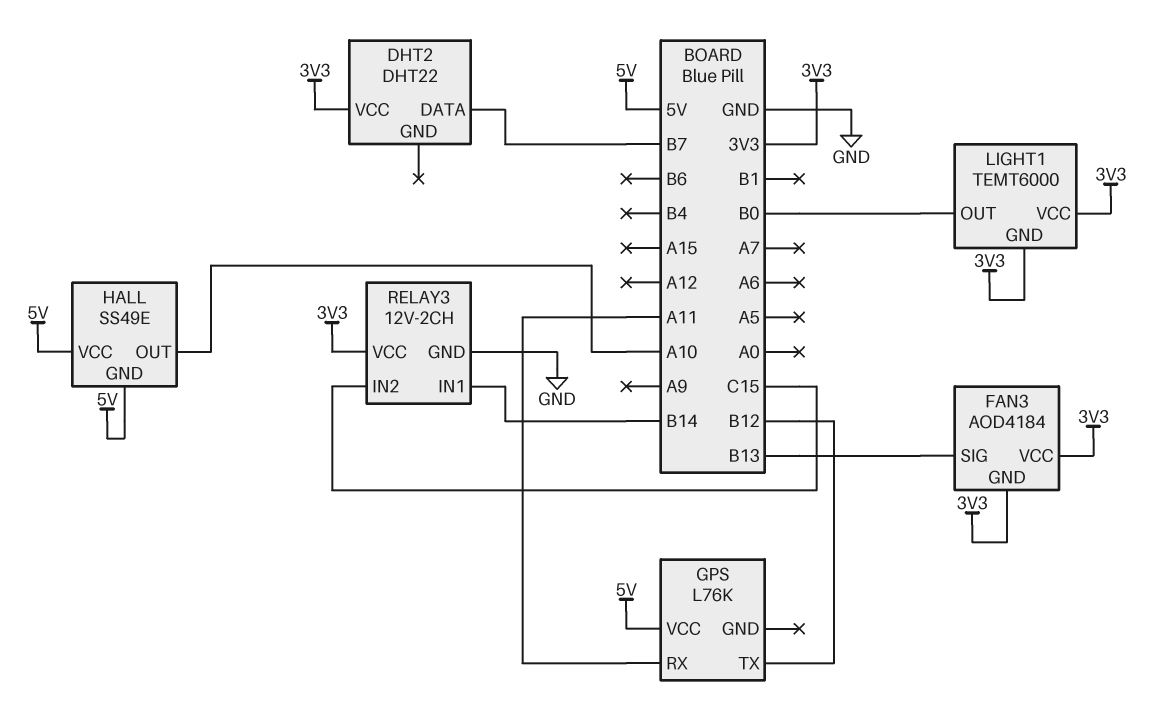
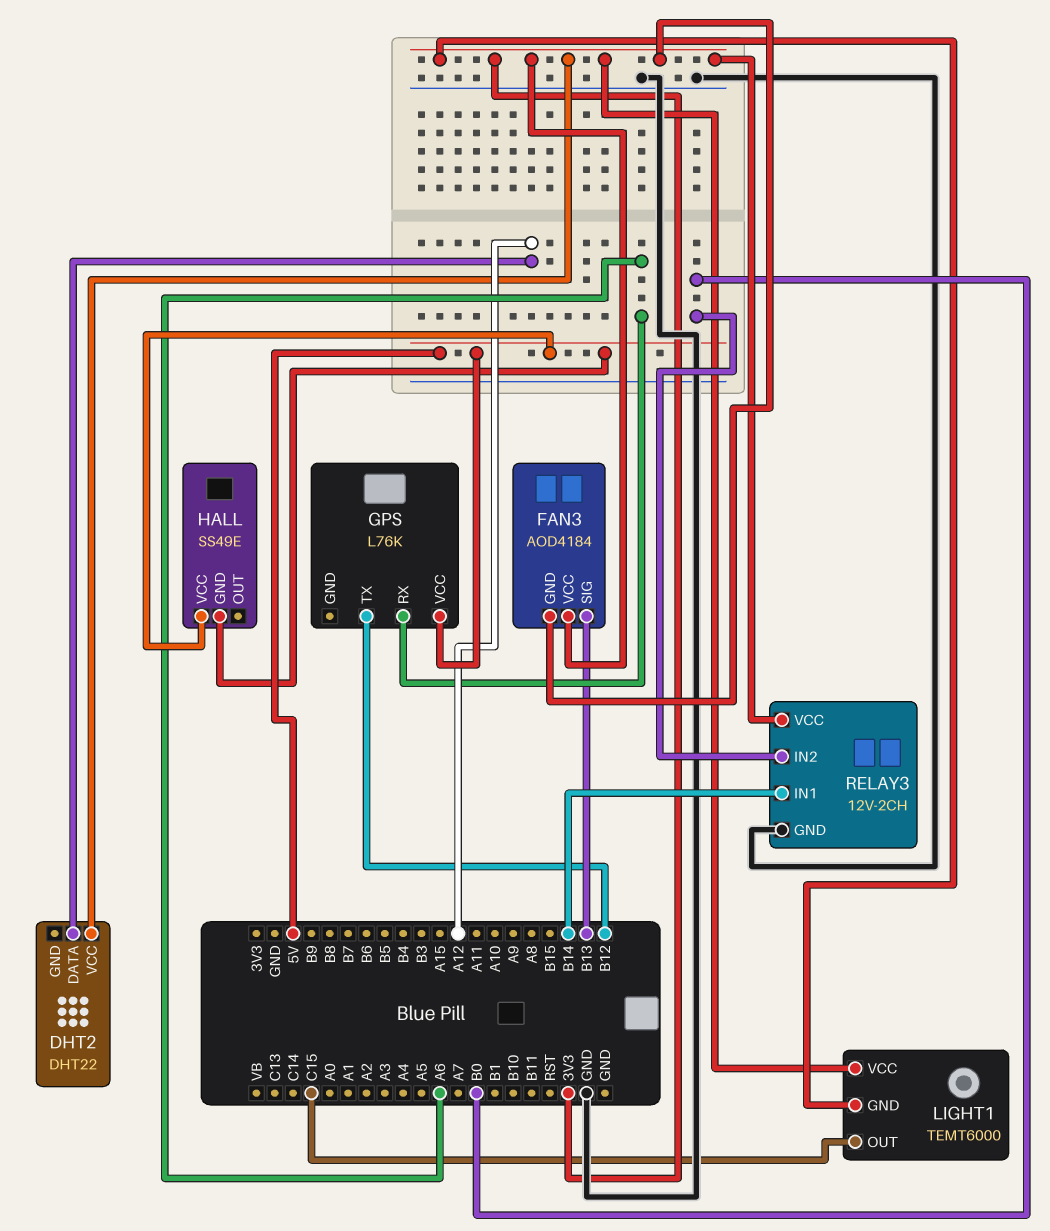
DHT2 pin DATA: B7 -> A12
GPS pin RX: A11 -> A6
HALL pin OUT: A10 -> none
LIGHT1 pin OUT: B0 -> C15
RELAY3 pin IN2: C15 -> B0

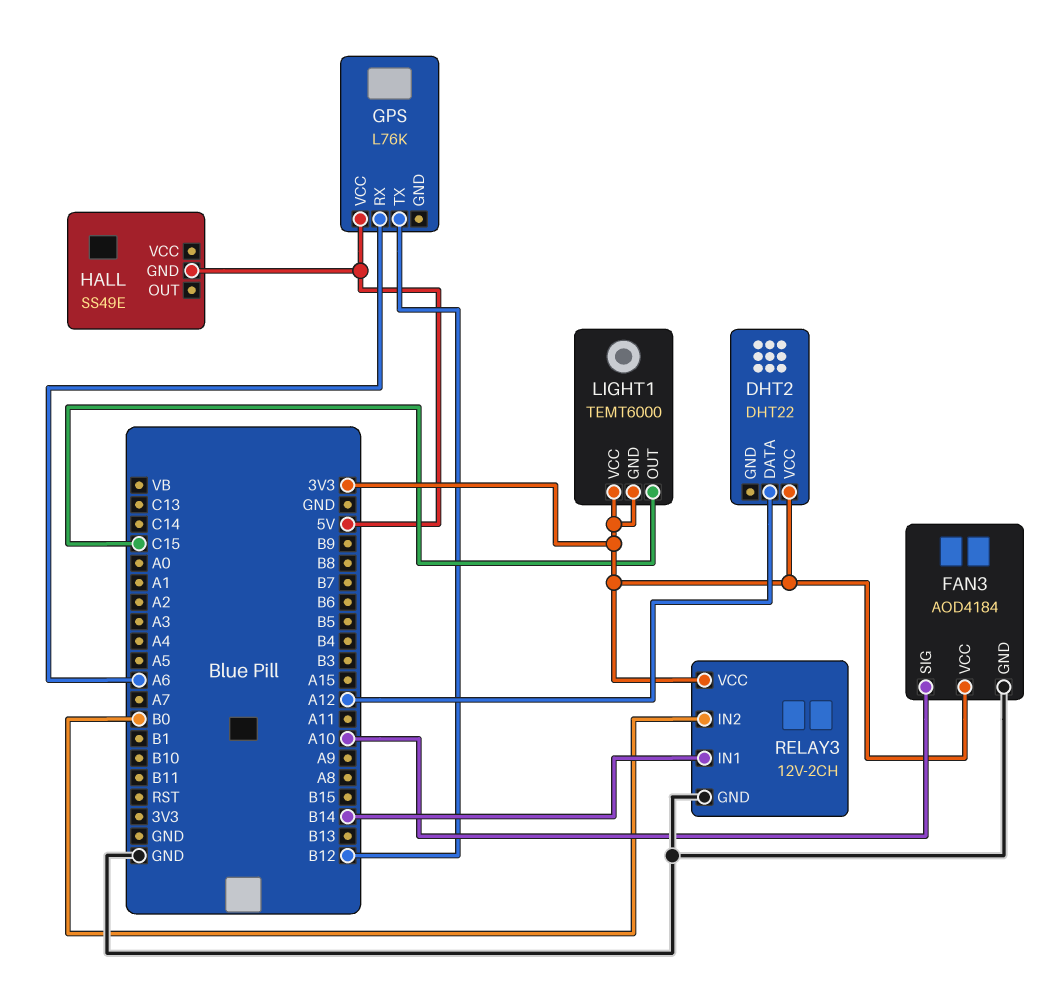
FAN3 pin GND: 3V3 -> GND
FAN3 pin SIG: B13 -> A10
HALL pin VCC: 5V -> none

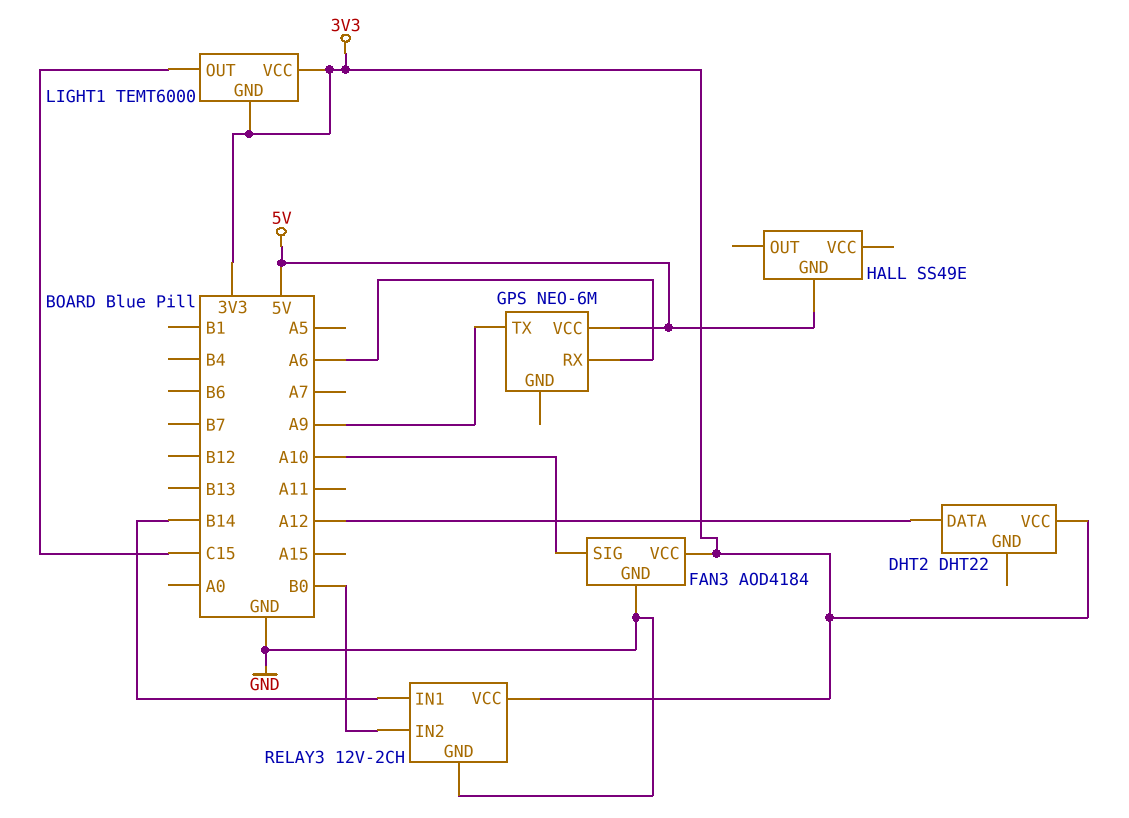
GPS: L76K -> NEO-6M
GPS pin TX: B12 -> A9

